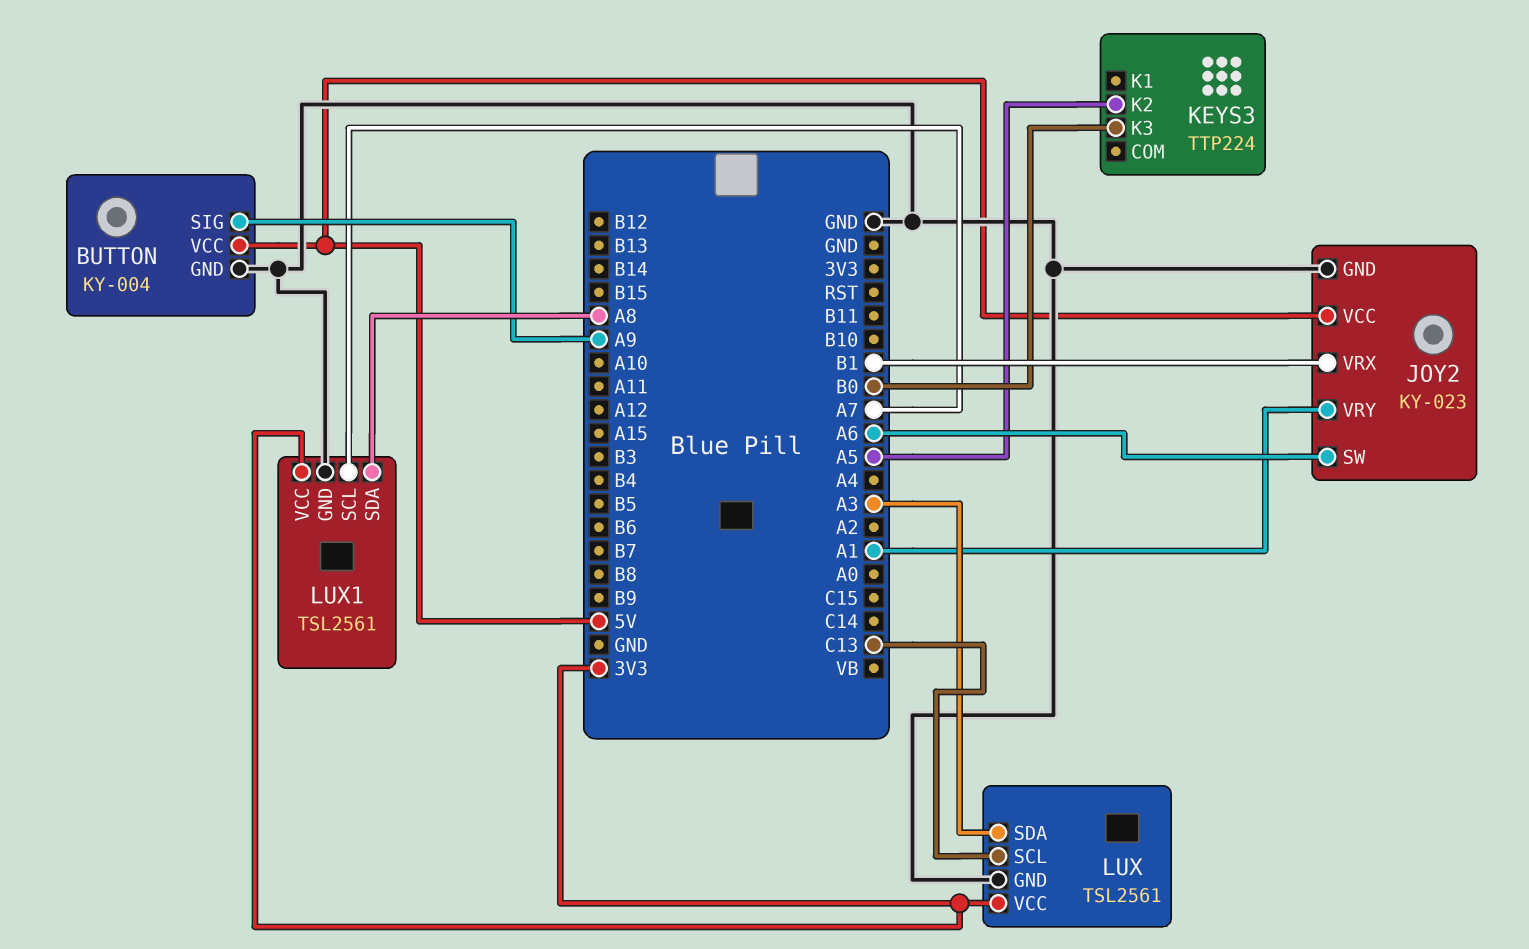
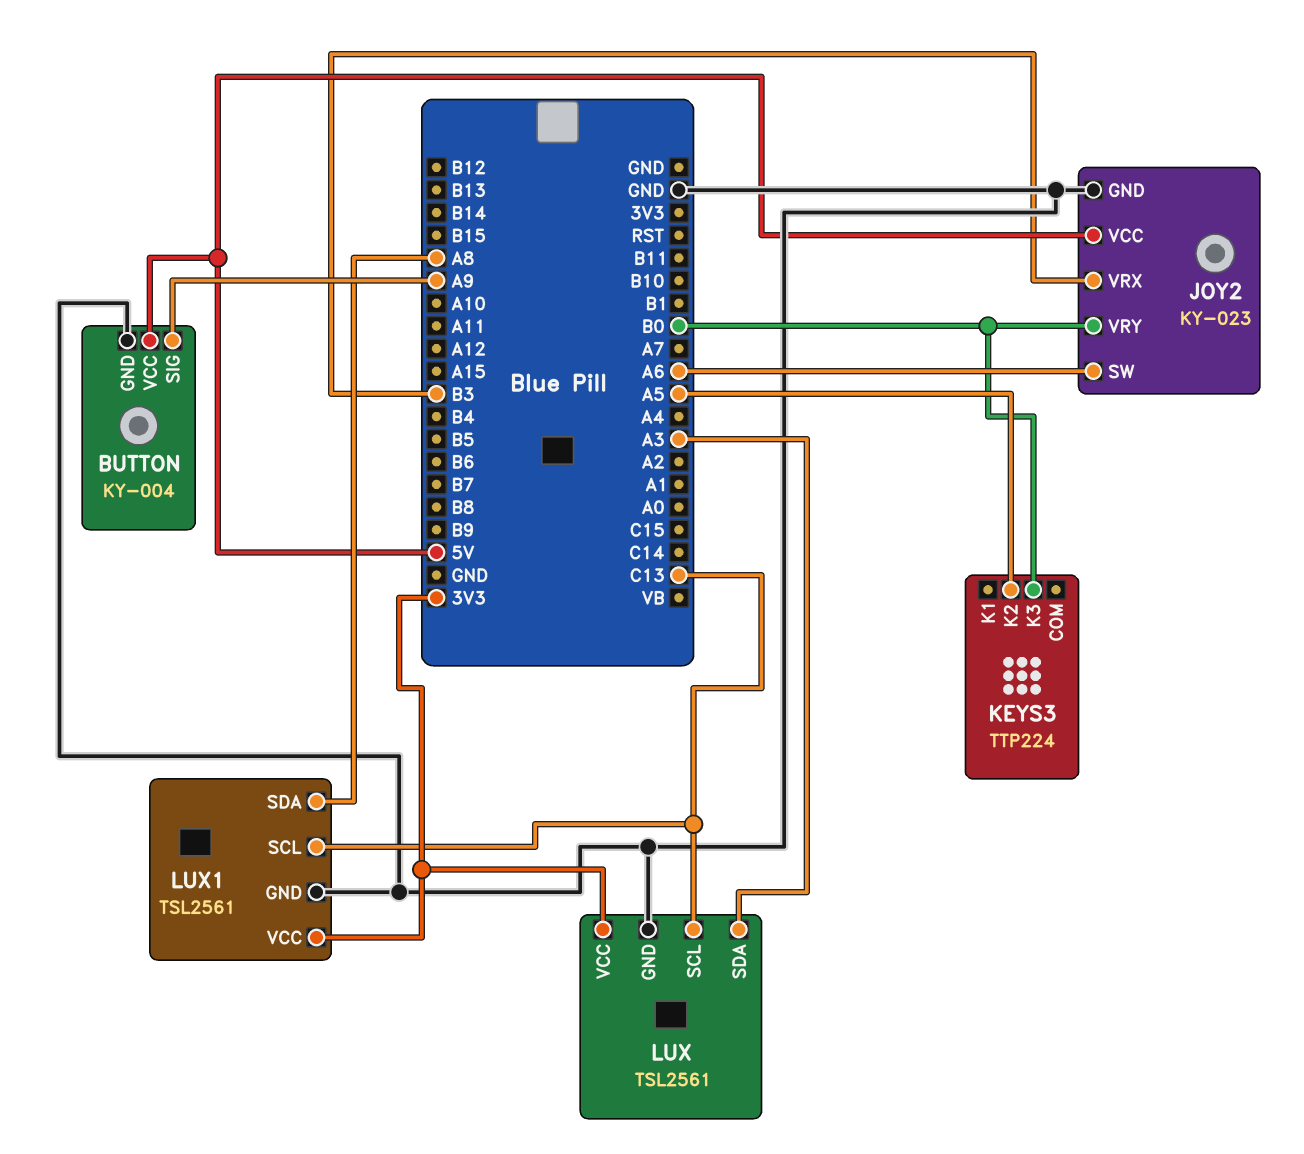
JOY2 pin VRX: B1 -> B3
JOY2 pin VRY: A1 -> B0
LUX1 pin SCL: A7 -> C13

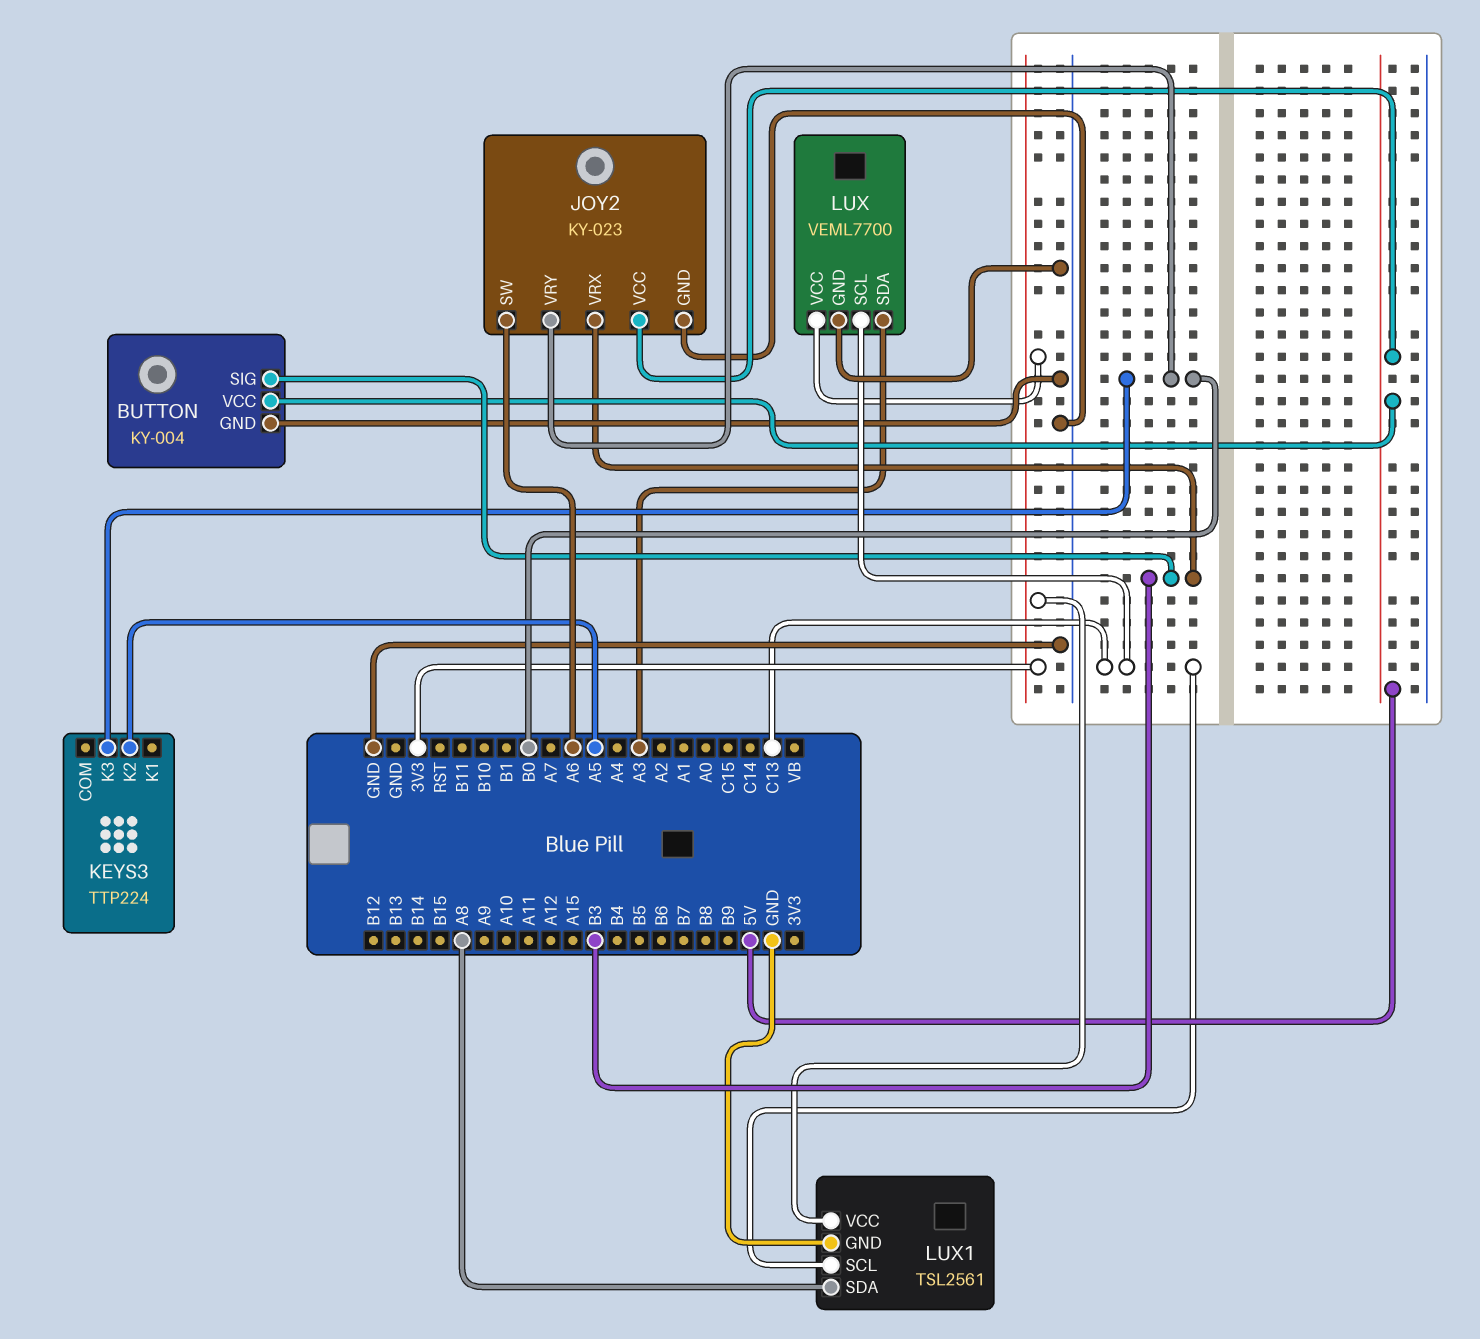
BUTTON pin SIG: A9 -> B3
LUX: TSL2561 -> VEML7700

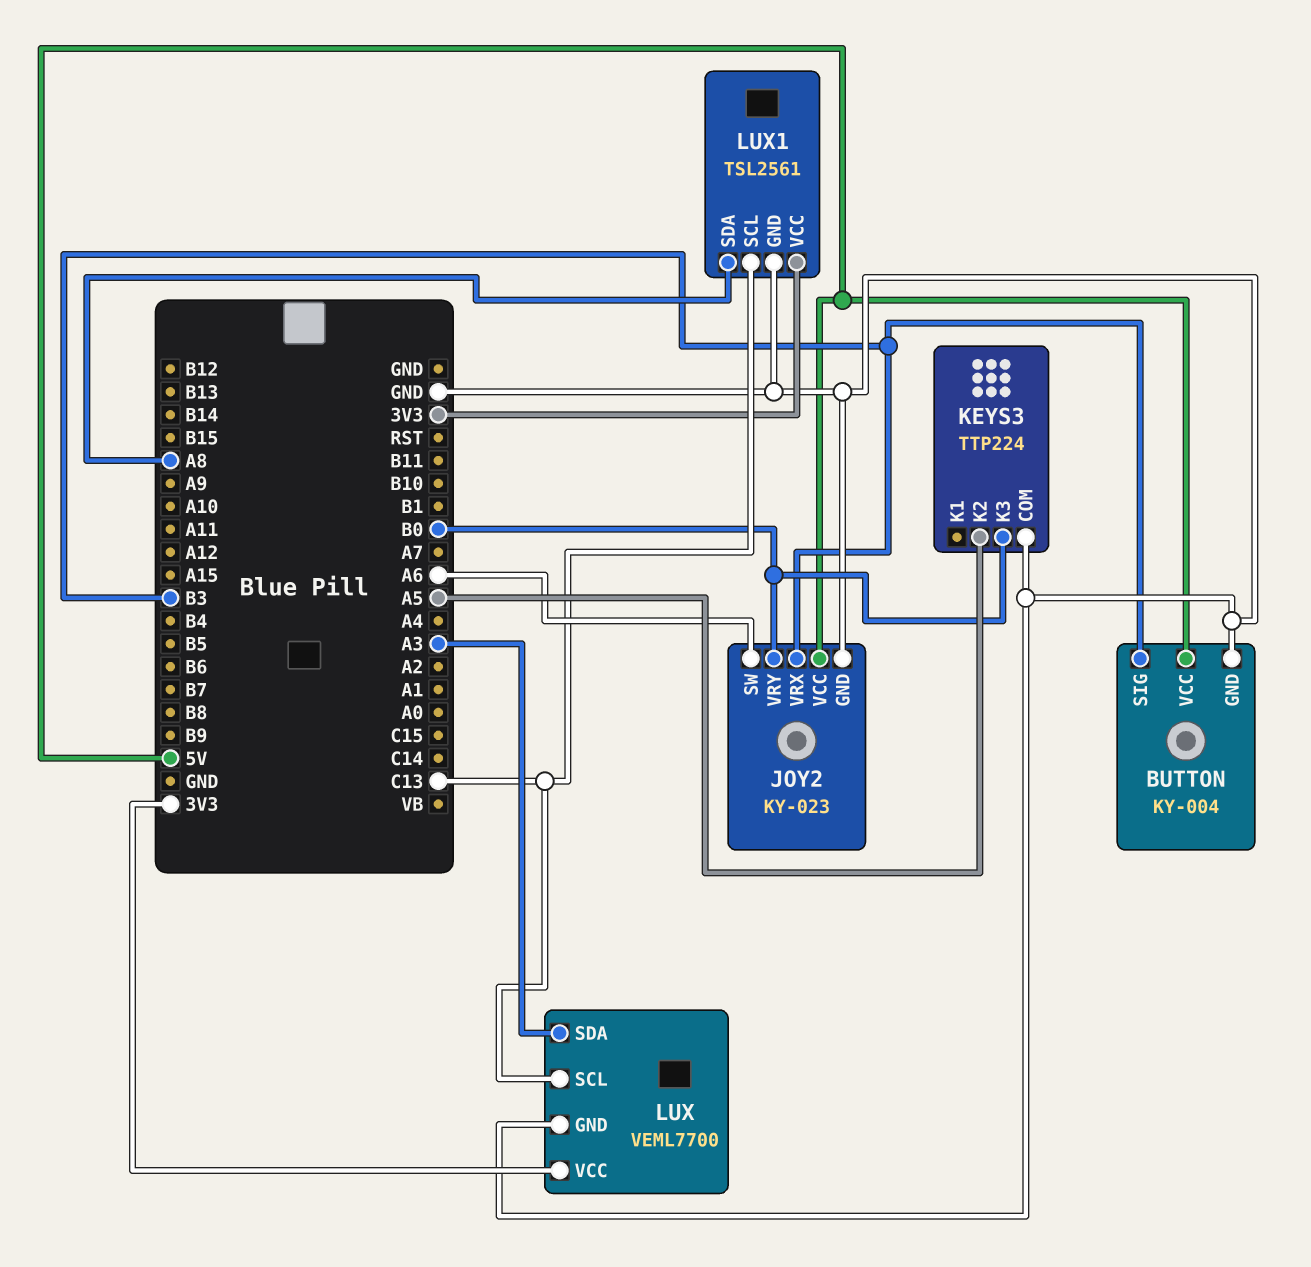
KEYS3 pin COM: none -> GND

